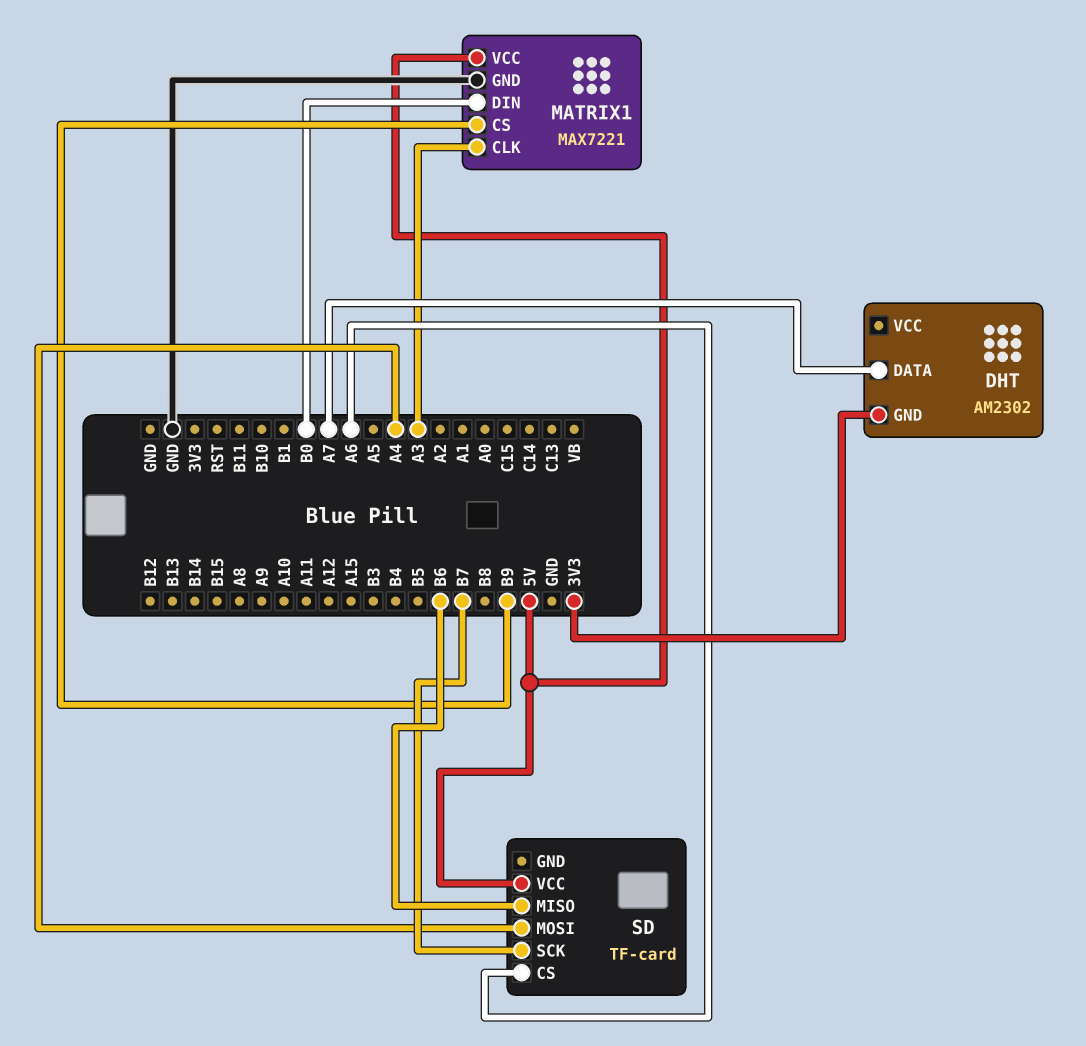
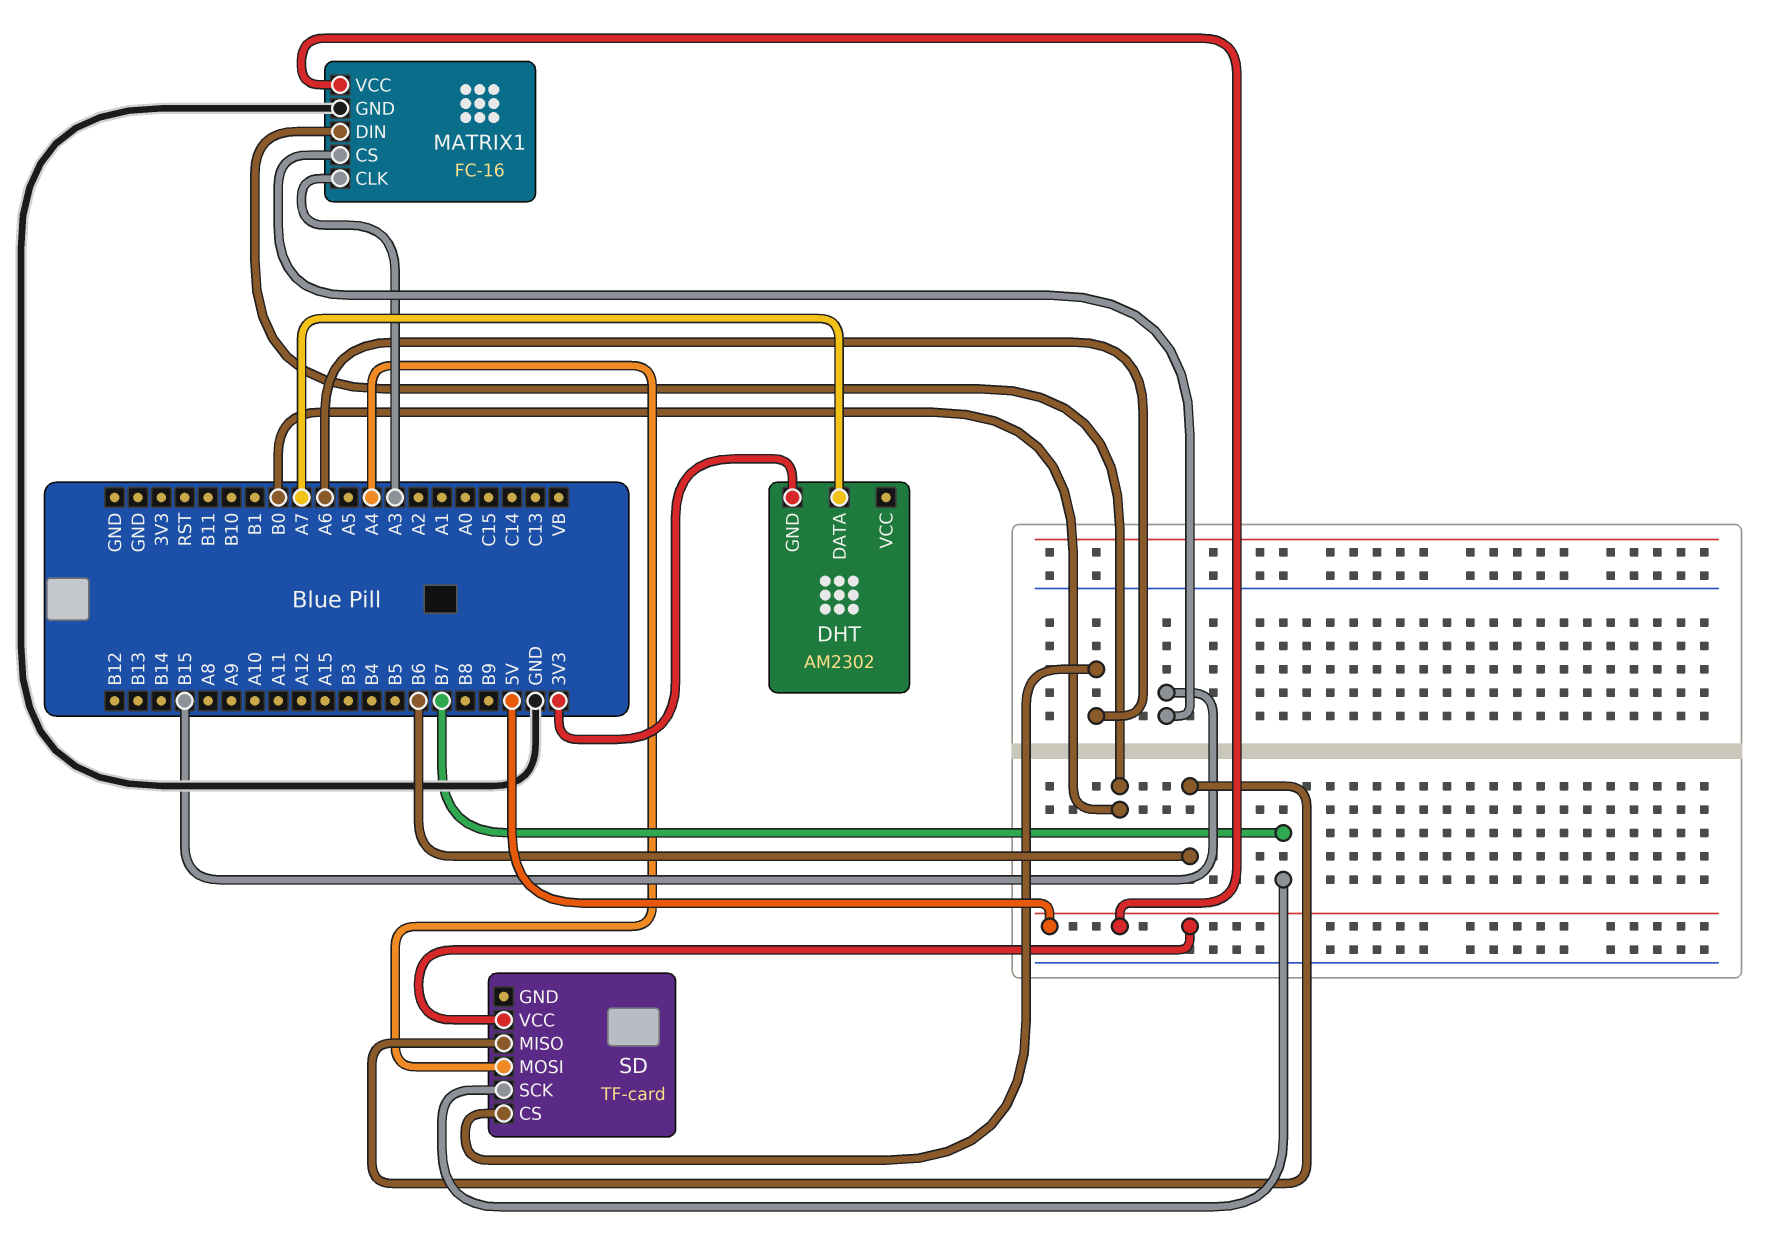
MATRIX1: MAX7221 -> FC-16
MATRIX1 pin CS: B9 -> B15

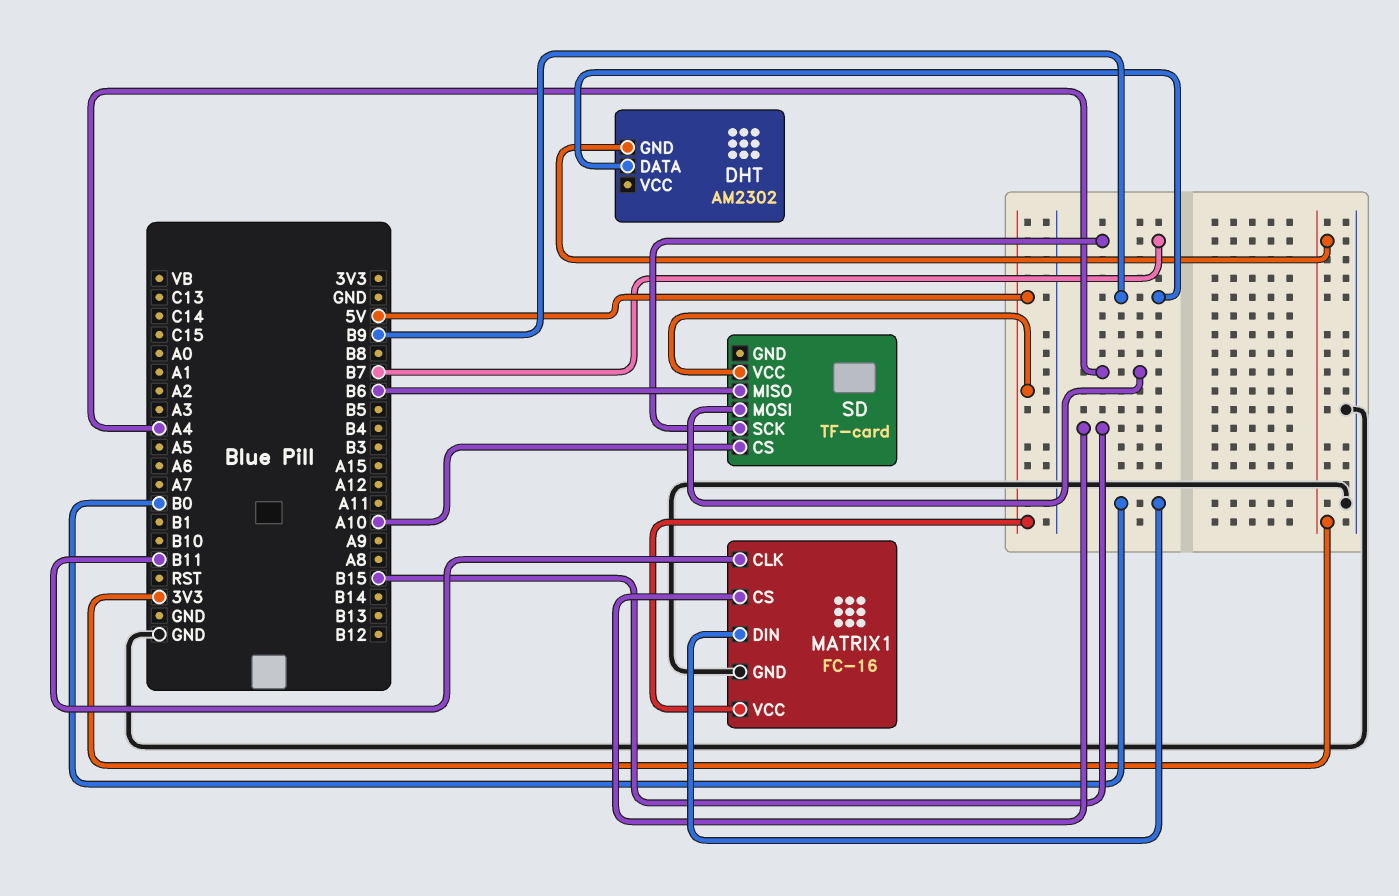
DHT pin DATA: A7 -> B9
MATRIX1 pin CLK: A3 -> B11
SD pin CS: A6 -> A10

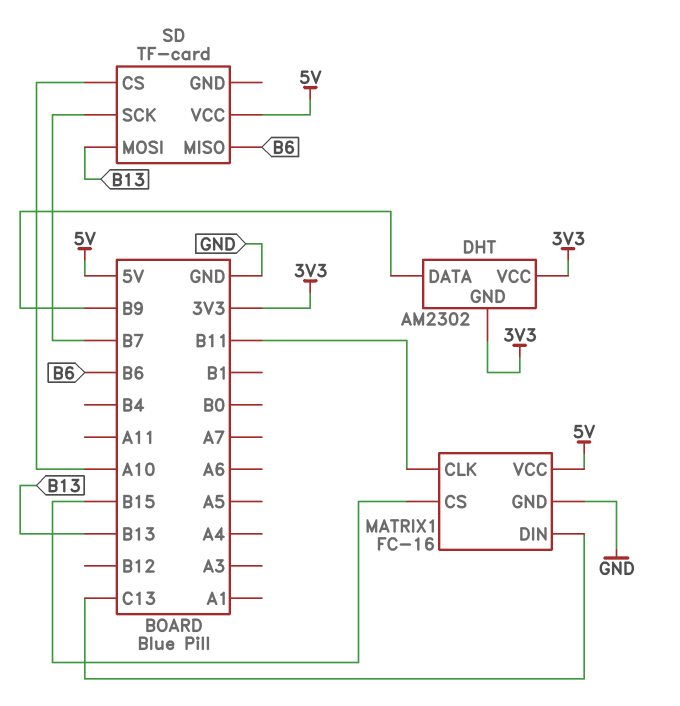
DHT pin VCC: none -> 3V3
MATRIX1 pin DIN: B0 -> C13
SD pin MOSI: A4 -> B13

